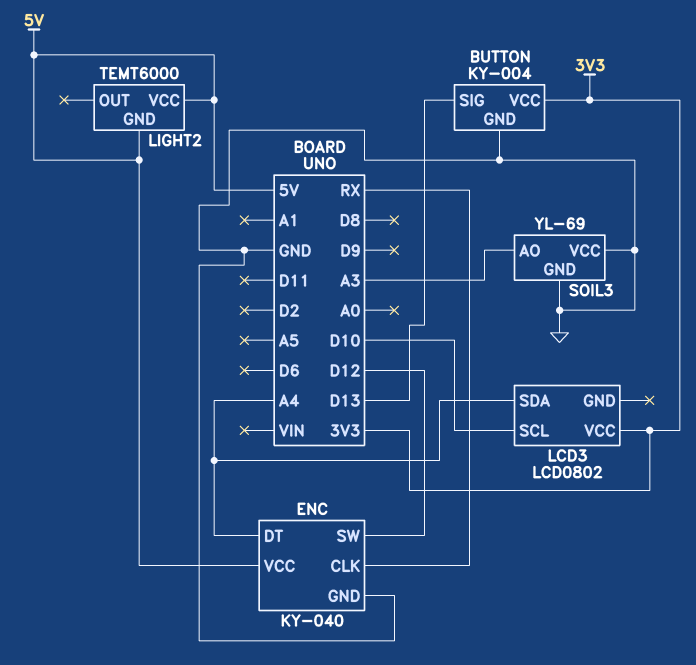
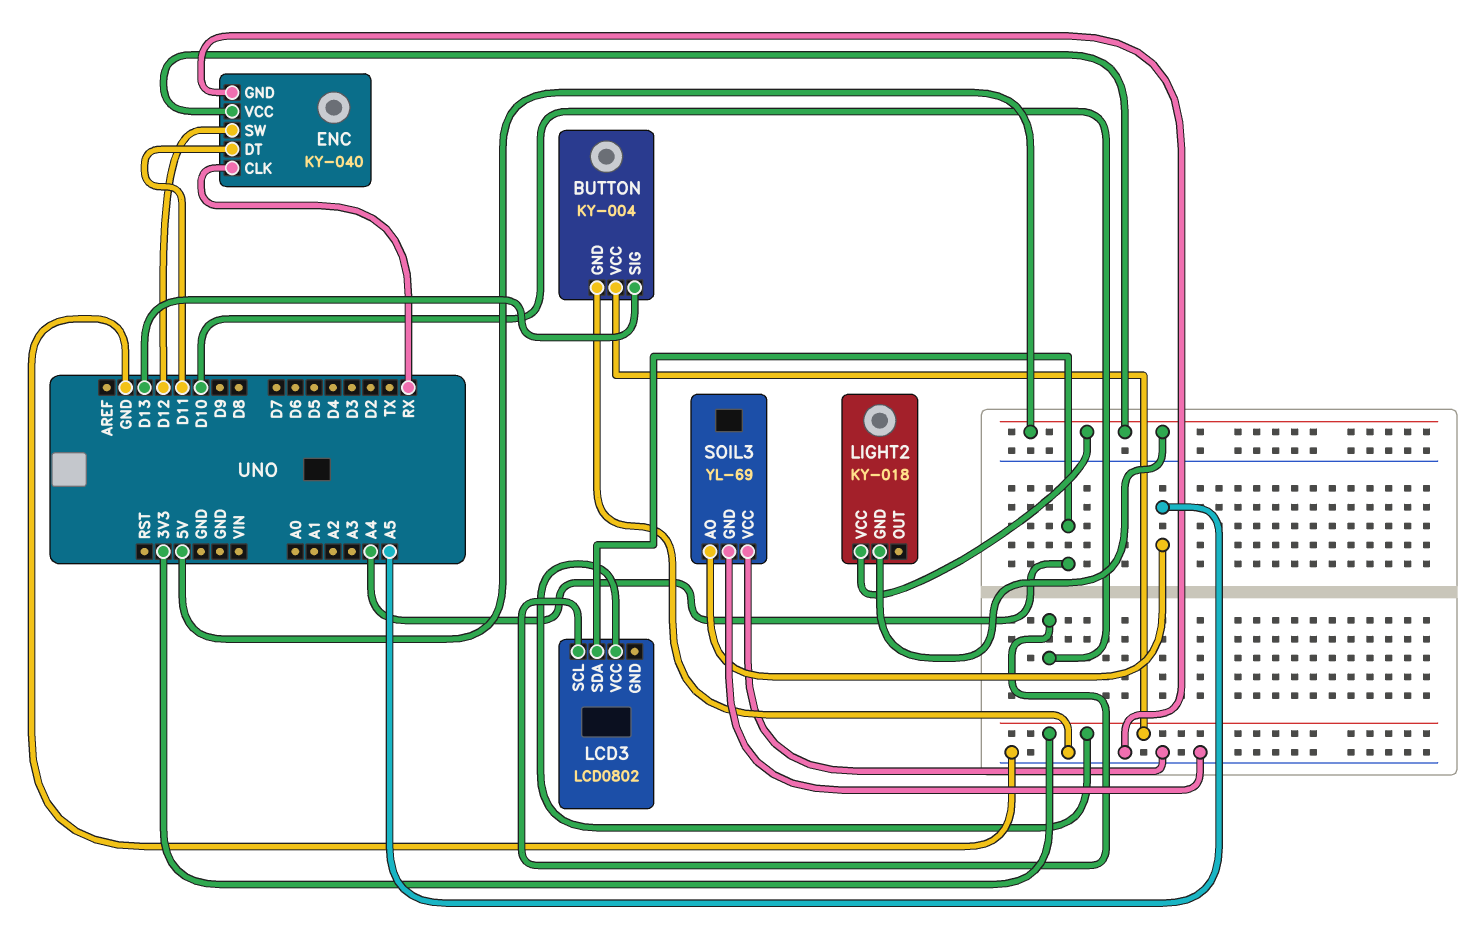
ENC pin DT: A4 -> D11
LIGHT2: TEMT6000 -> KY-018
SOIL3 pin AO: A3 -> A5

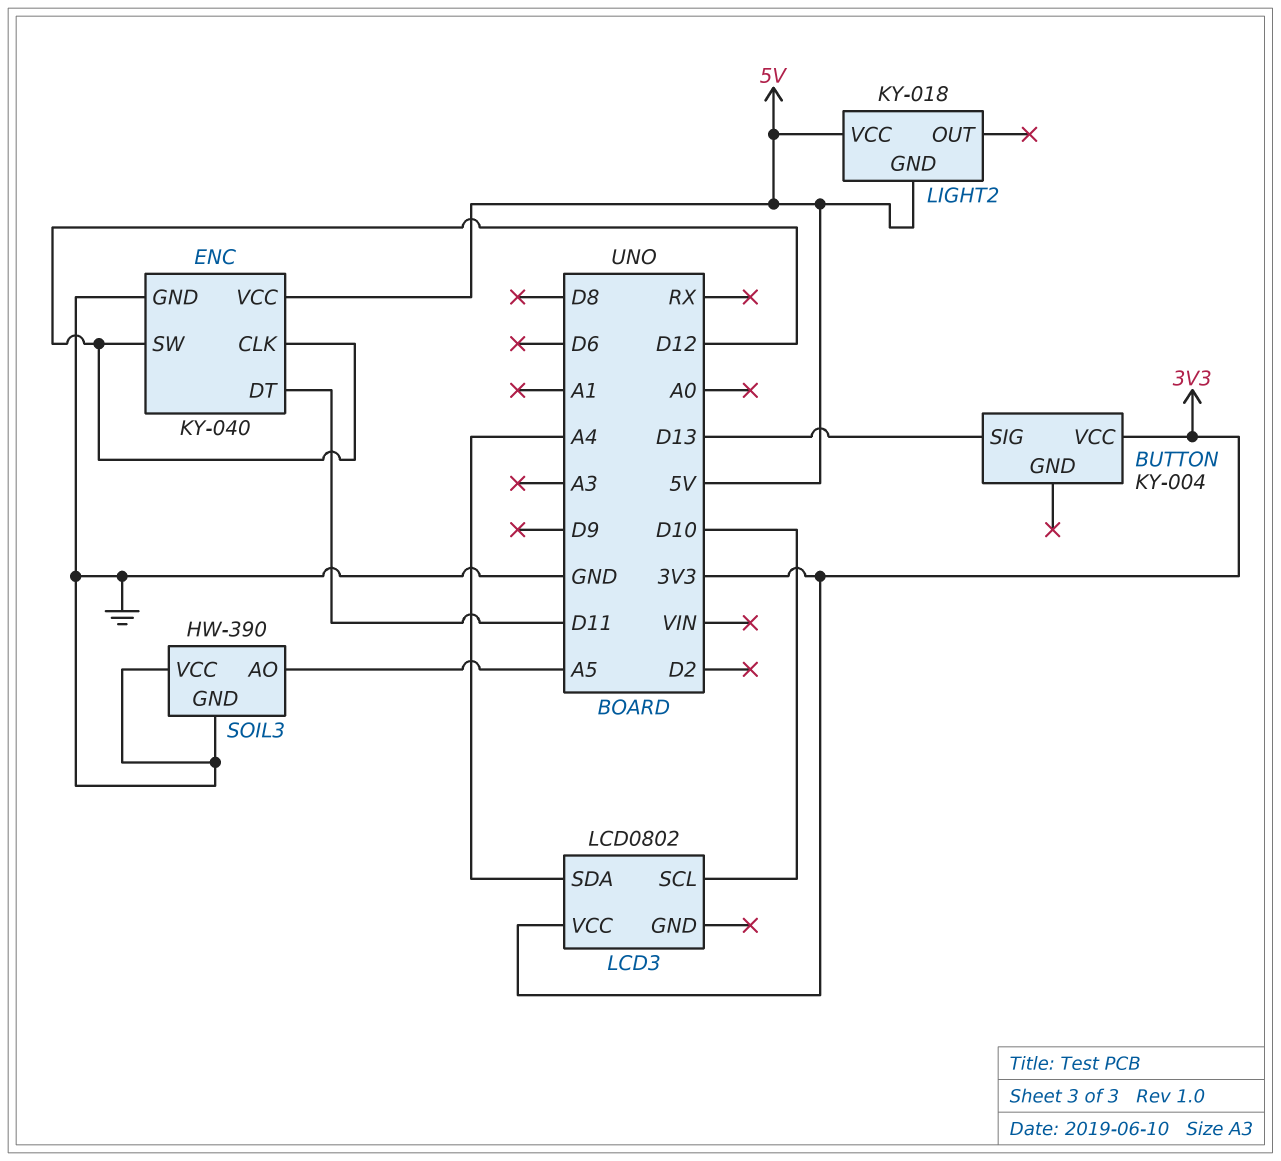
BUTTON pin GND: GND -> none
ENC pin CLK: RX -> D12
SOIL3: YL-69 -> HW-390

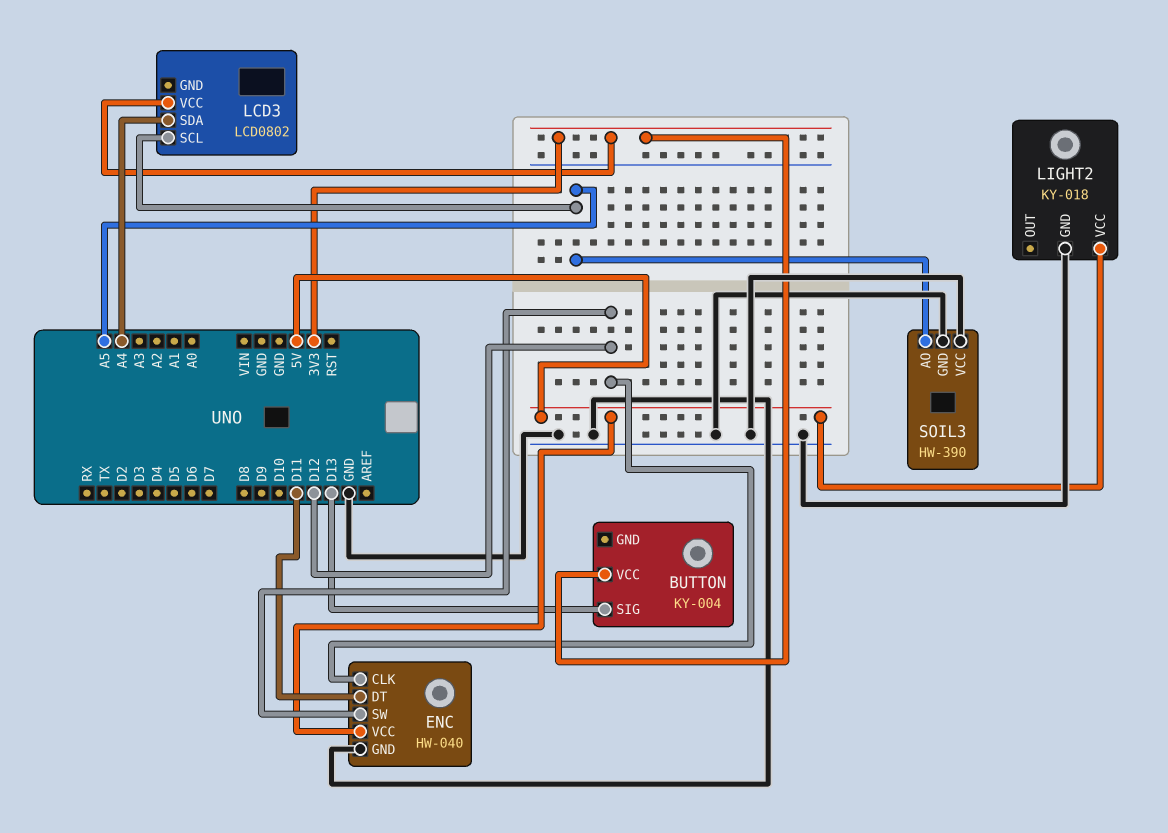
ENC: KY-040 -> HW-040
LCD3 pin SCL: D10 -> A5
LIGHT2 pin GND: 5V -> GND

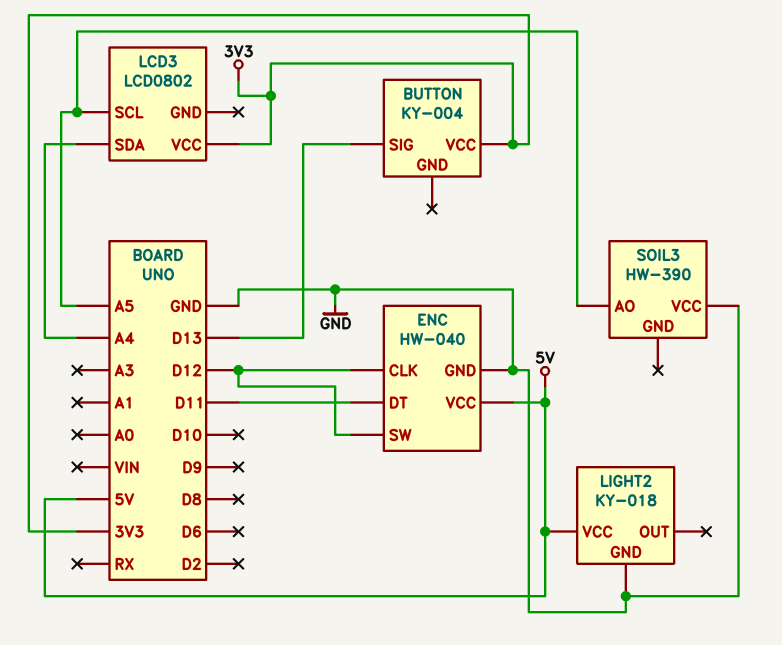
SOIL3 pin GND: GND -> none

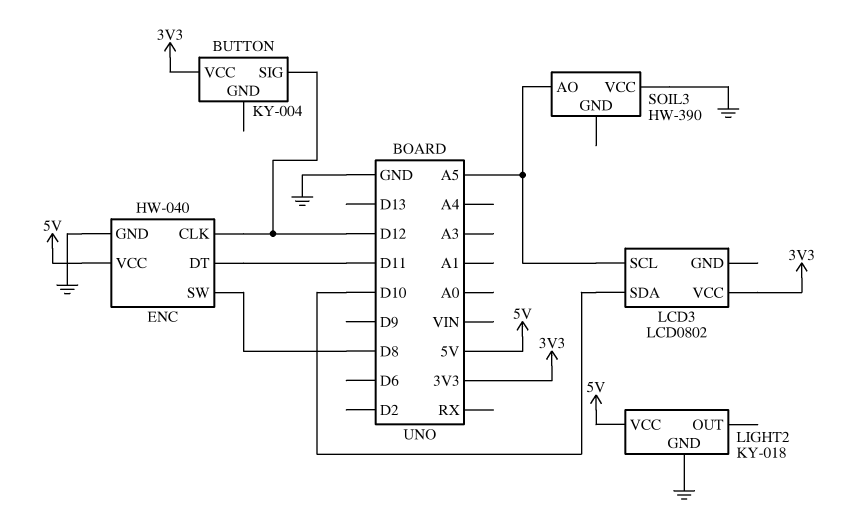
BUTTON pin SIG: D13 -> D12
ENC pin SW: D12 -> D8
LCD3 pin SDA: A4 -> D10

